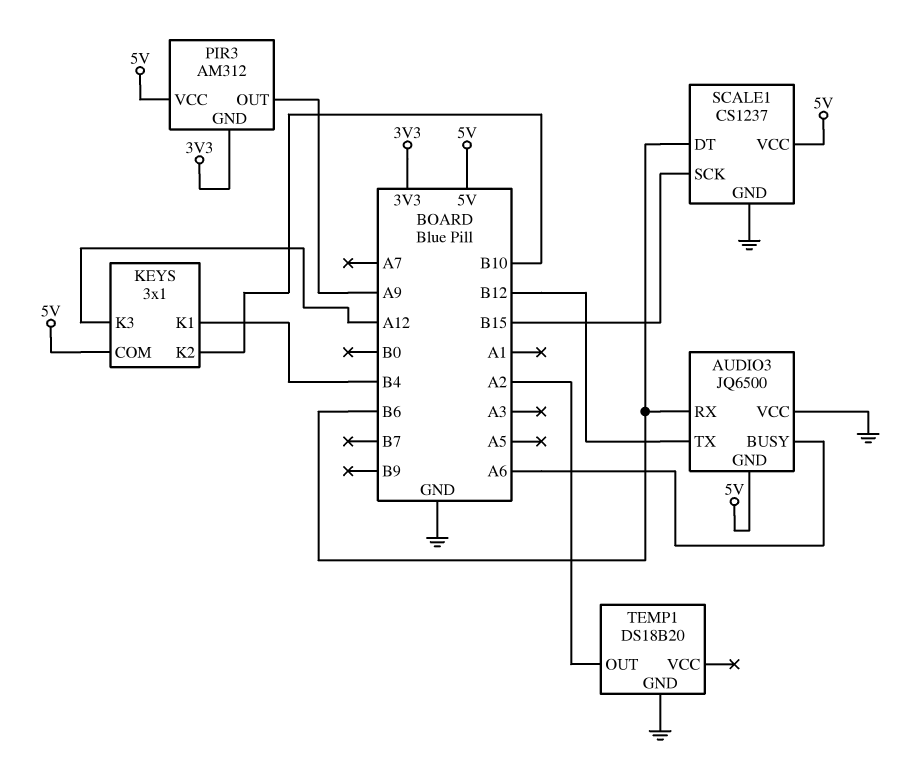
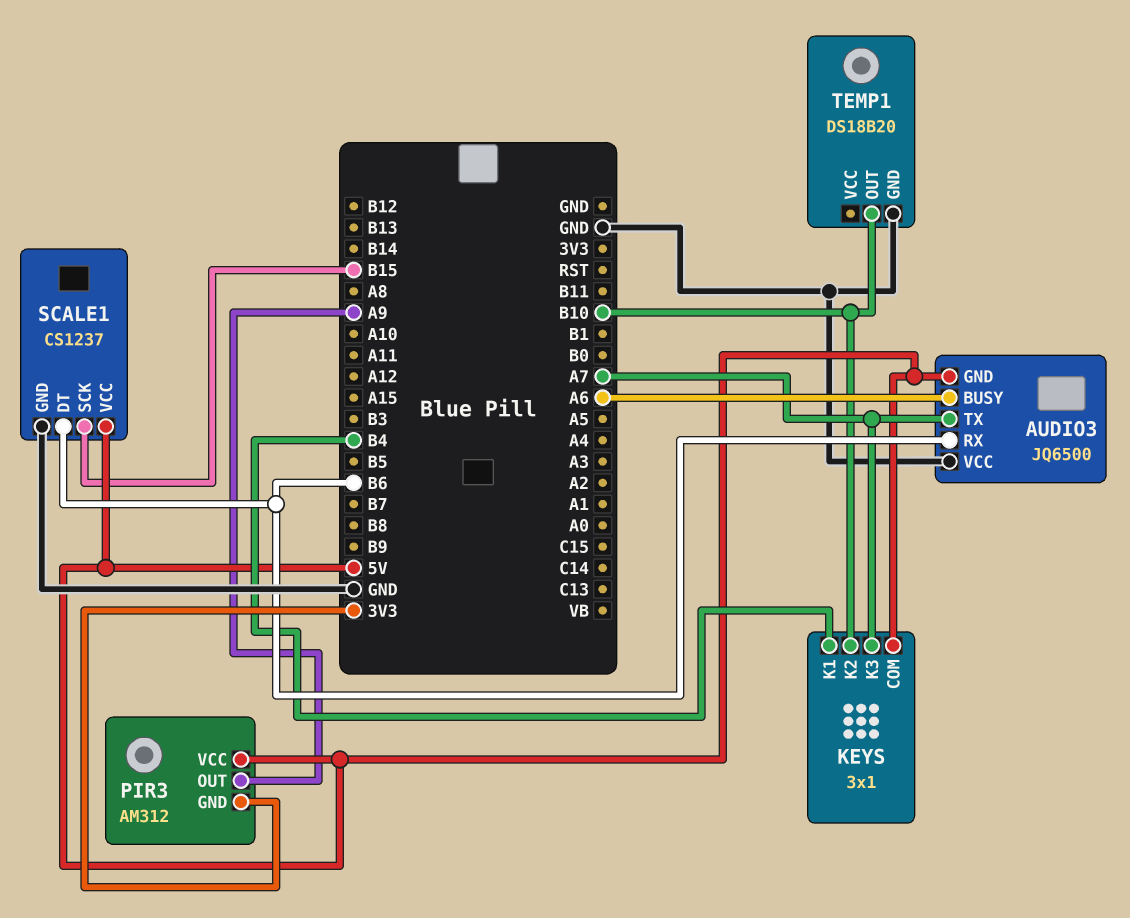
AUDIO3 pin TX: B12 -> A7
KEYS pin K3: A12 -> A7
TEMP1 pin OUT: A2 -> B10

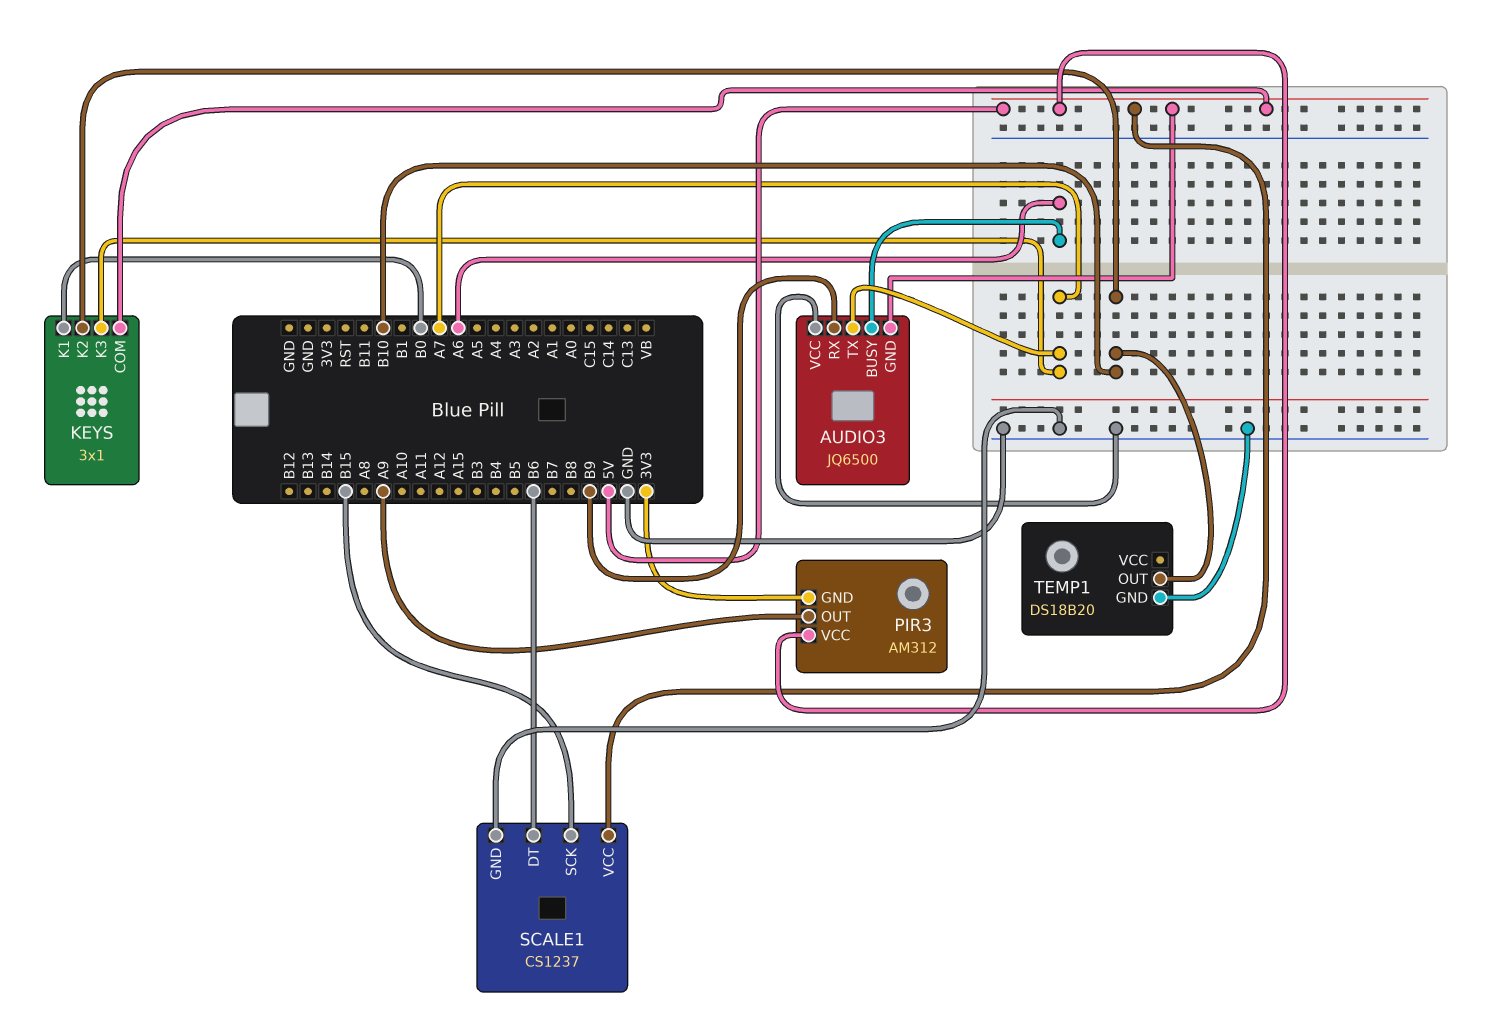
AUDIO3 pin RX: B6 -> B9
KEYS pin K1: B4 -> B0

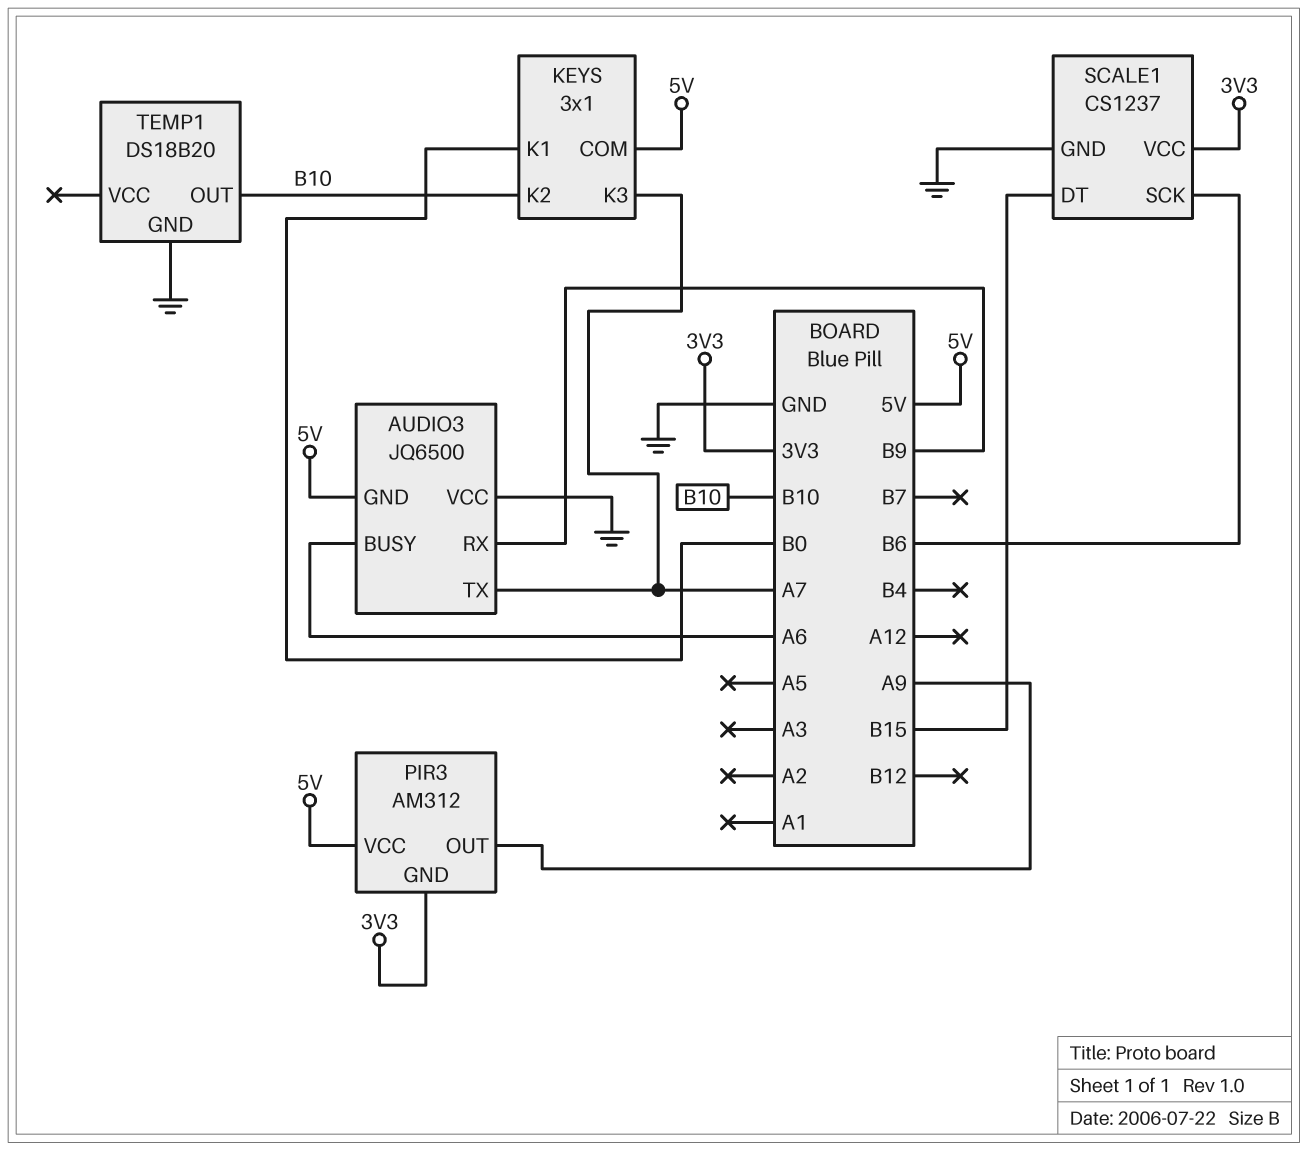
SCALE1 pin DT: B6 -> B15
SCALE1 pin SCK: B15 -> B6
SCALE1 pin VCC: 5V -> 3V3

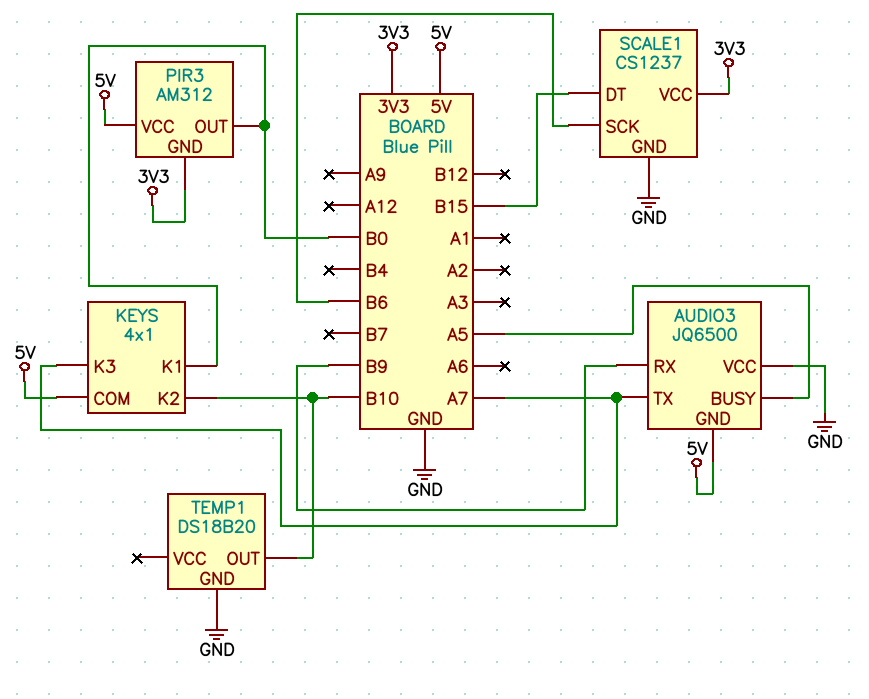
AUDIO3 pin BUSY: A6 -> A5
KEYS: 3x1 -> 4x1
PIR3 pin OUT: A9 -> B0

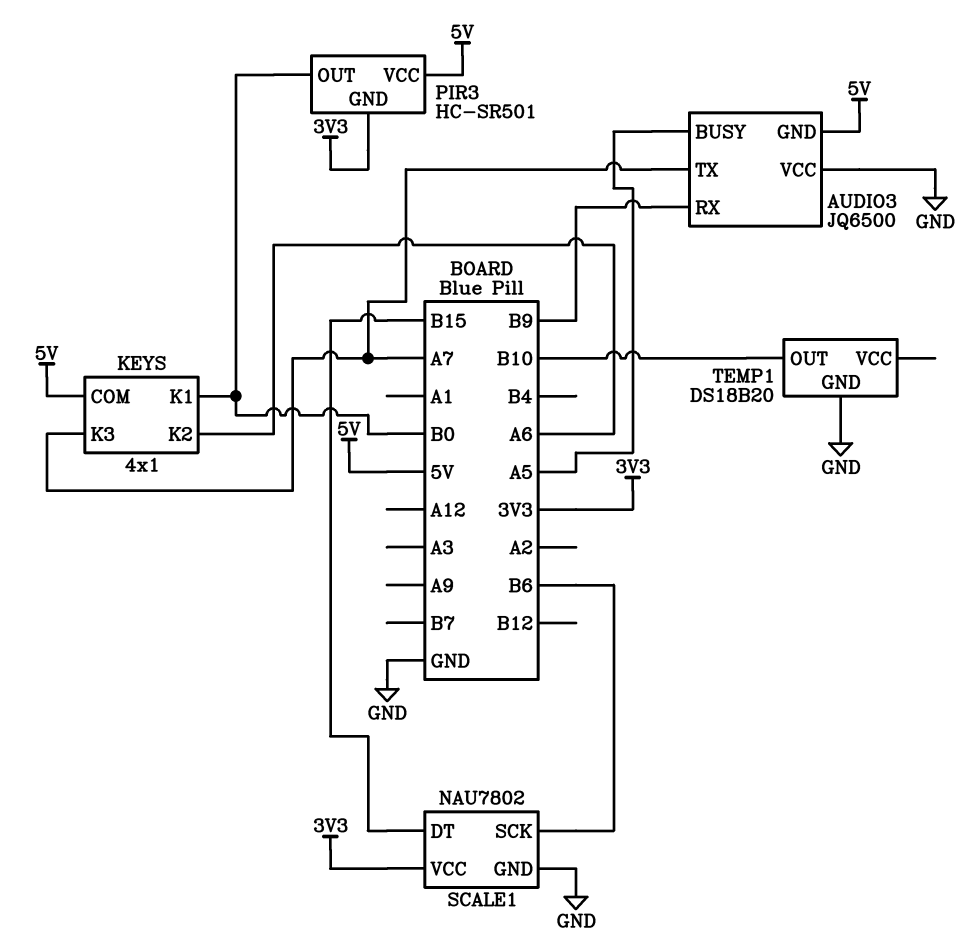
KEYS pin K2: B10 -> A6
PIR3: AM312 -> HC-SR501
SCALE1: CS1237 -> NAU7802

